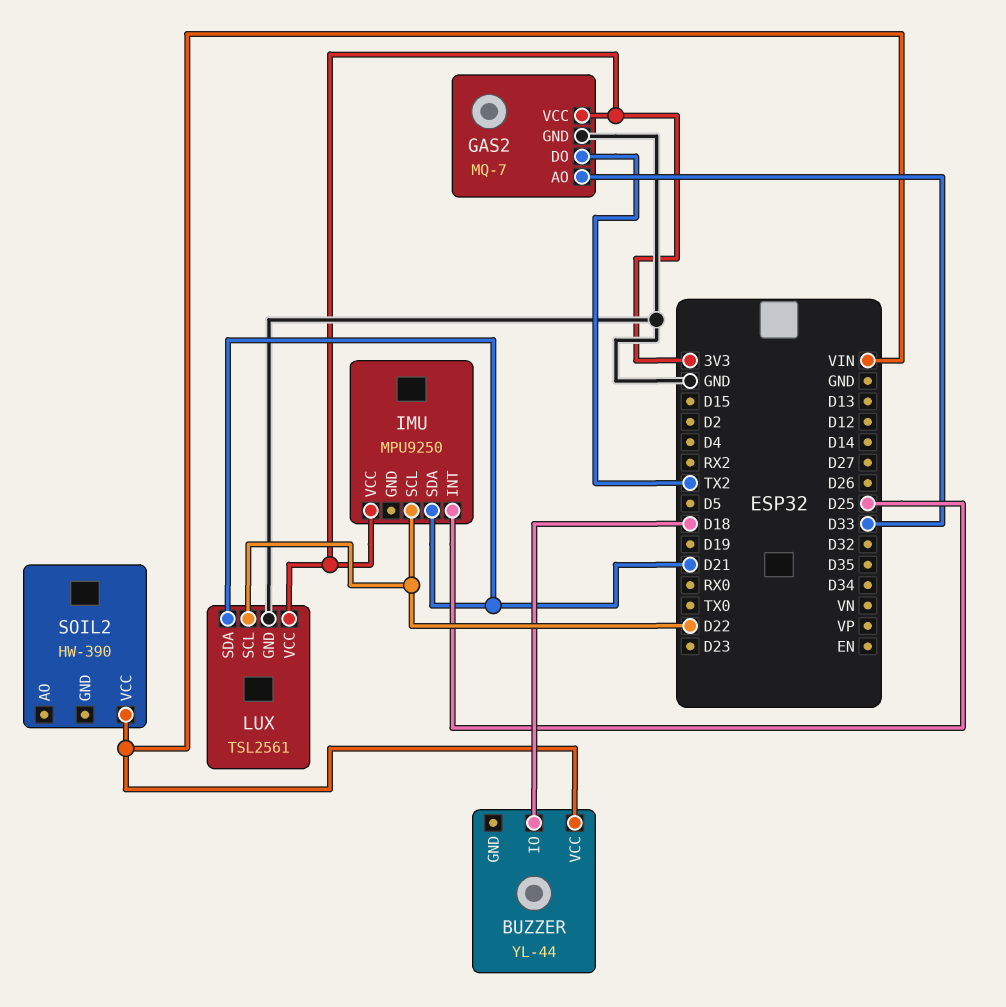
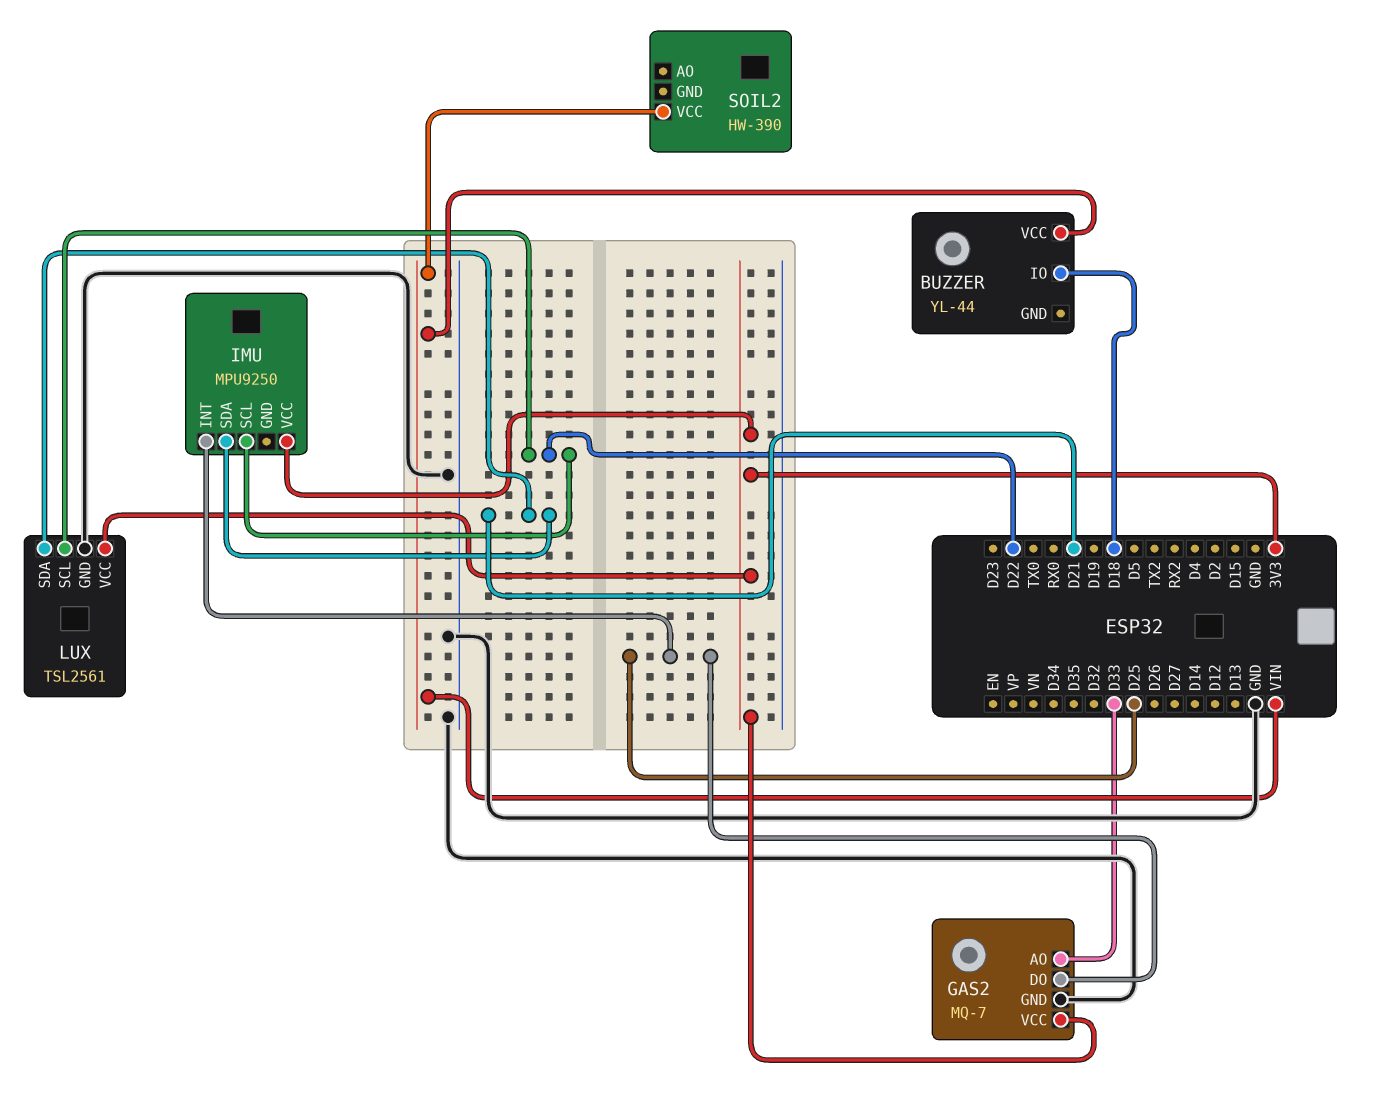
GAS2 pin DO: TX2 -> D25

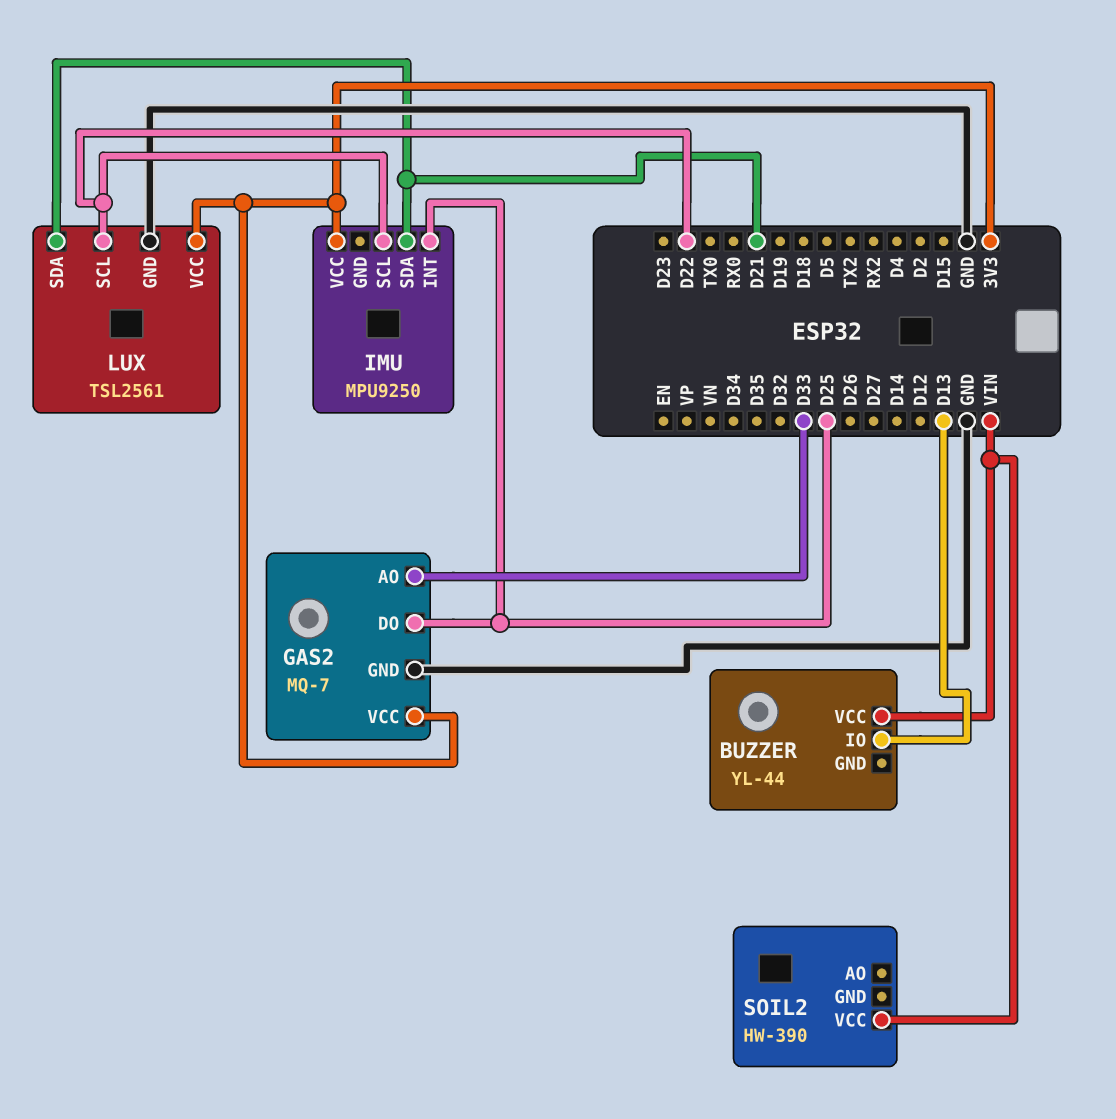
BUZZER pin IO: D18 -> D13

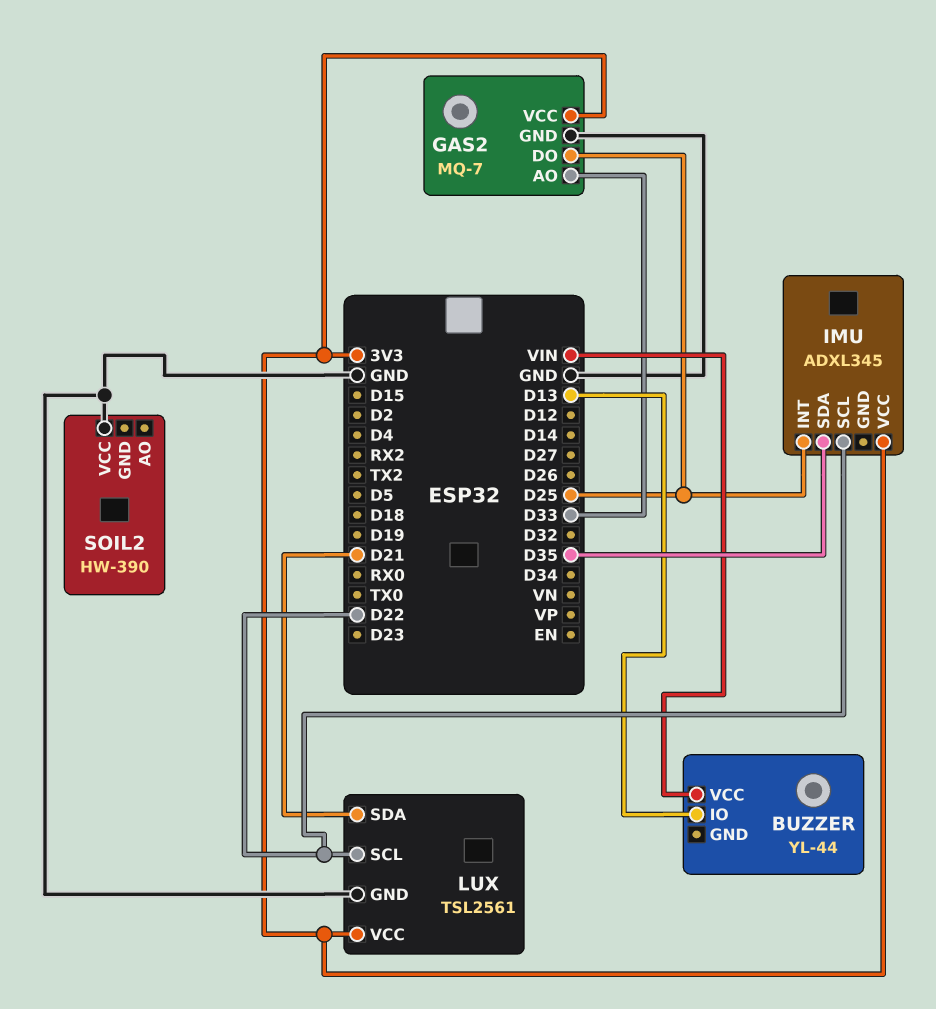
IMU: MPU9250 -> ADXL345
IMU pin SDA: D21 -> D35
SOIL2 pin VCC: VIN -> GND

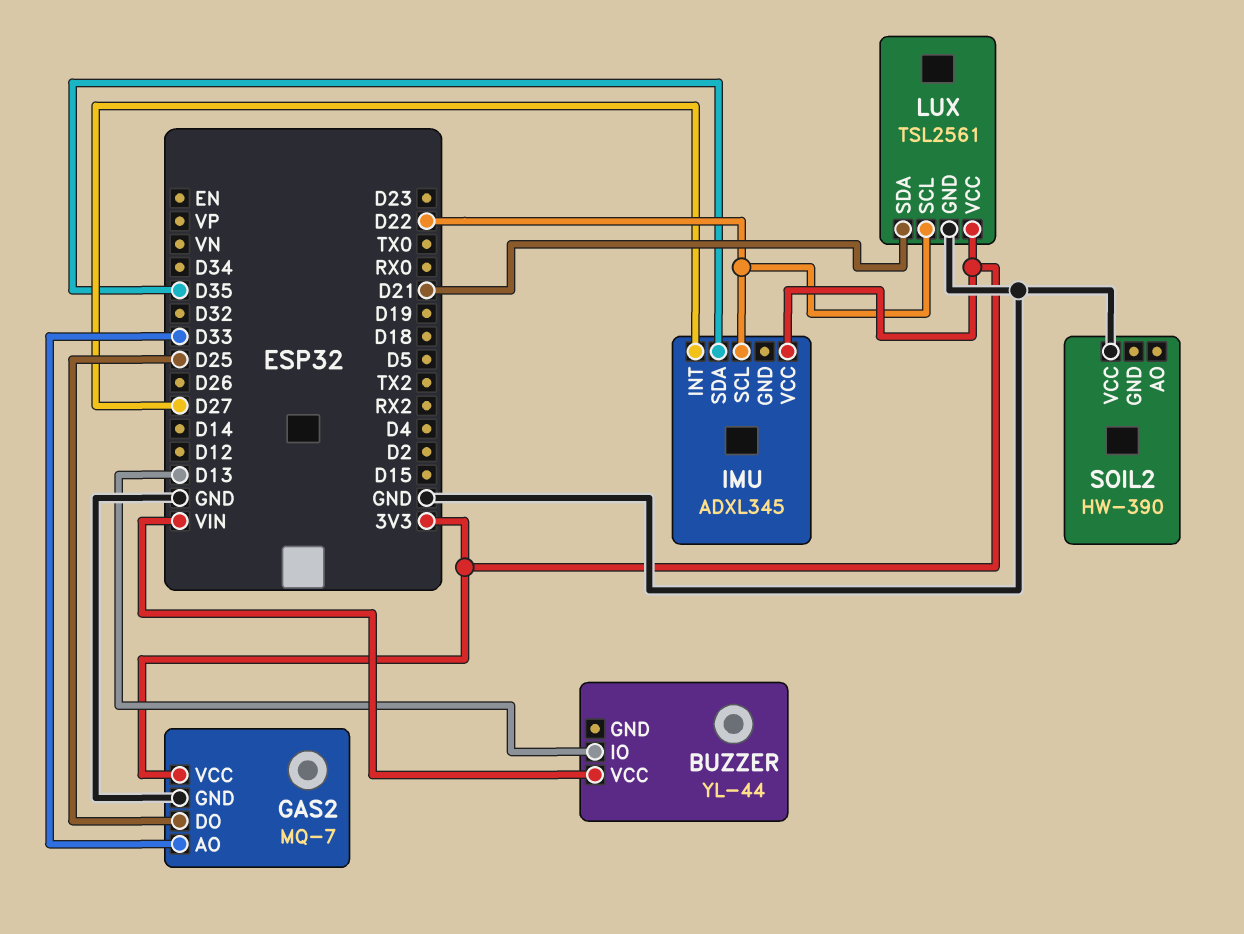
IMU pin INT: D25 -> D27

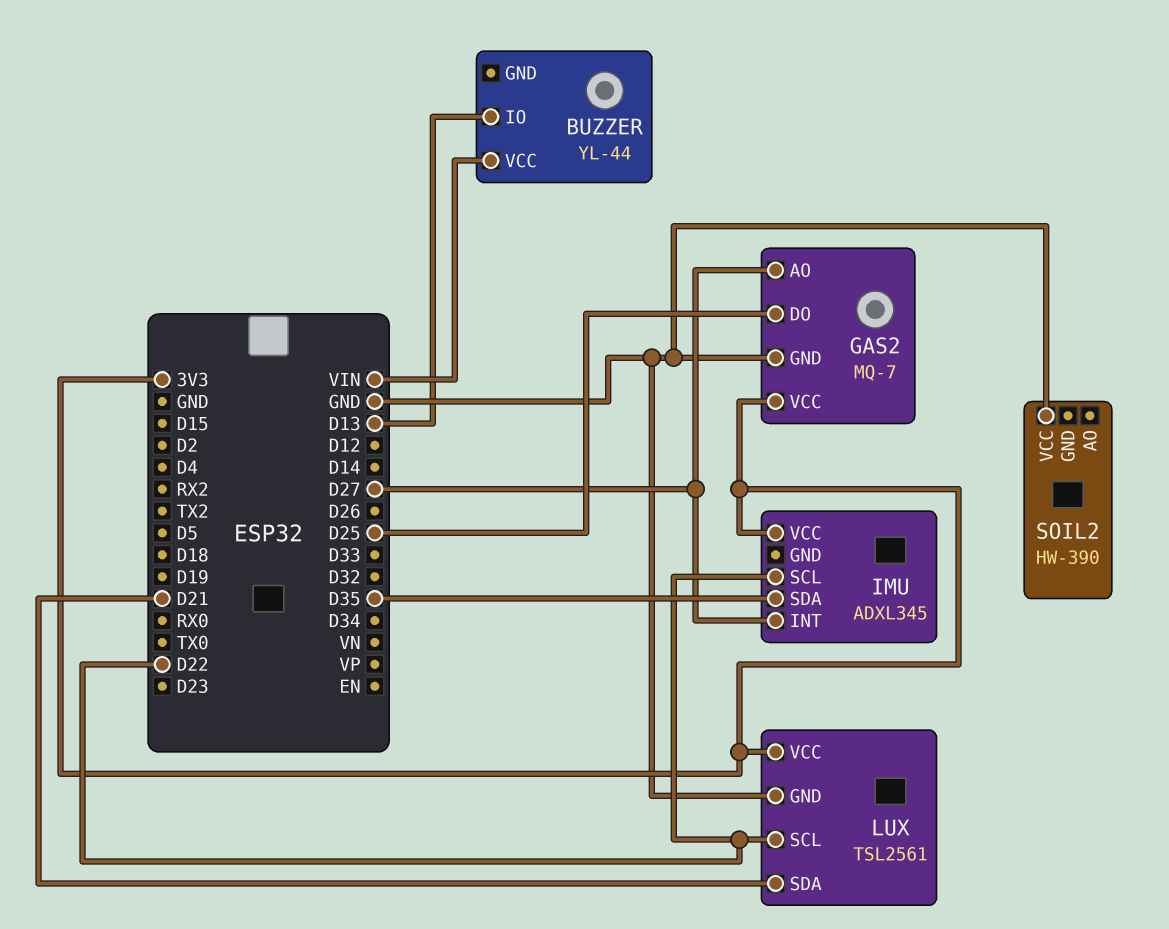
GAS2 pin AO: D33 -> D27

